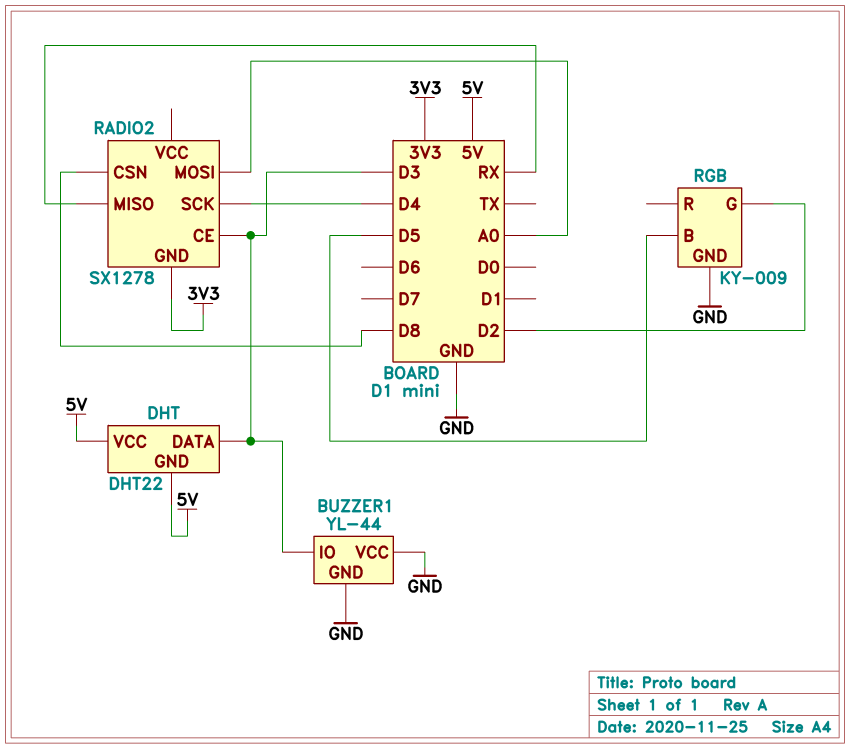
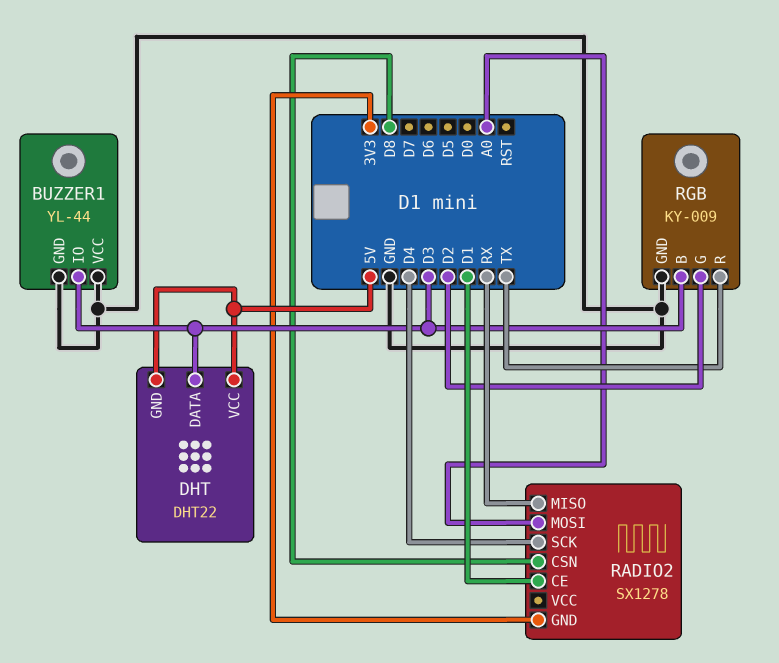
RADIO2 pin CE: D3 -> D1
RGB pin B: D5 -> D3
RGB pin R: none -> TX

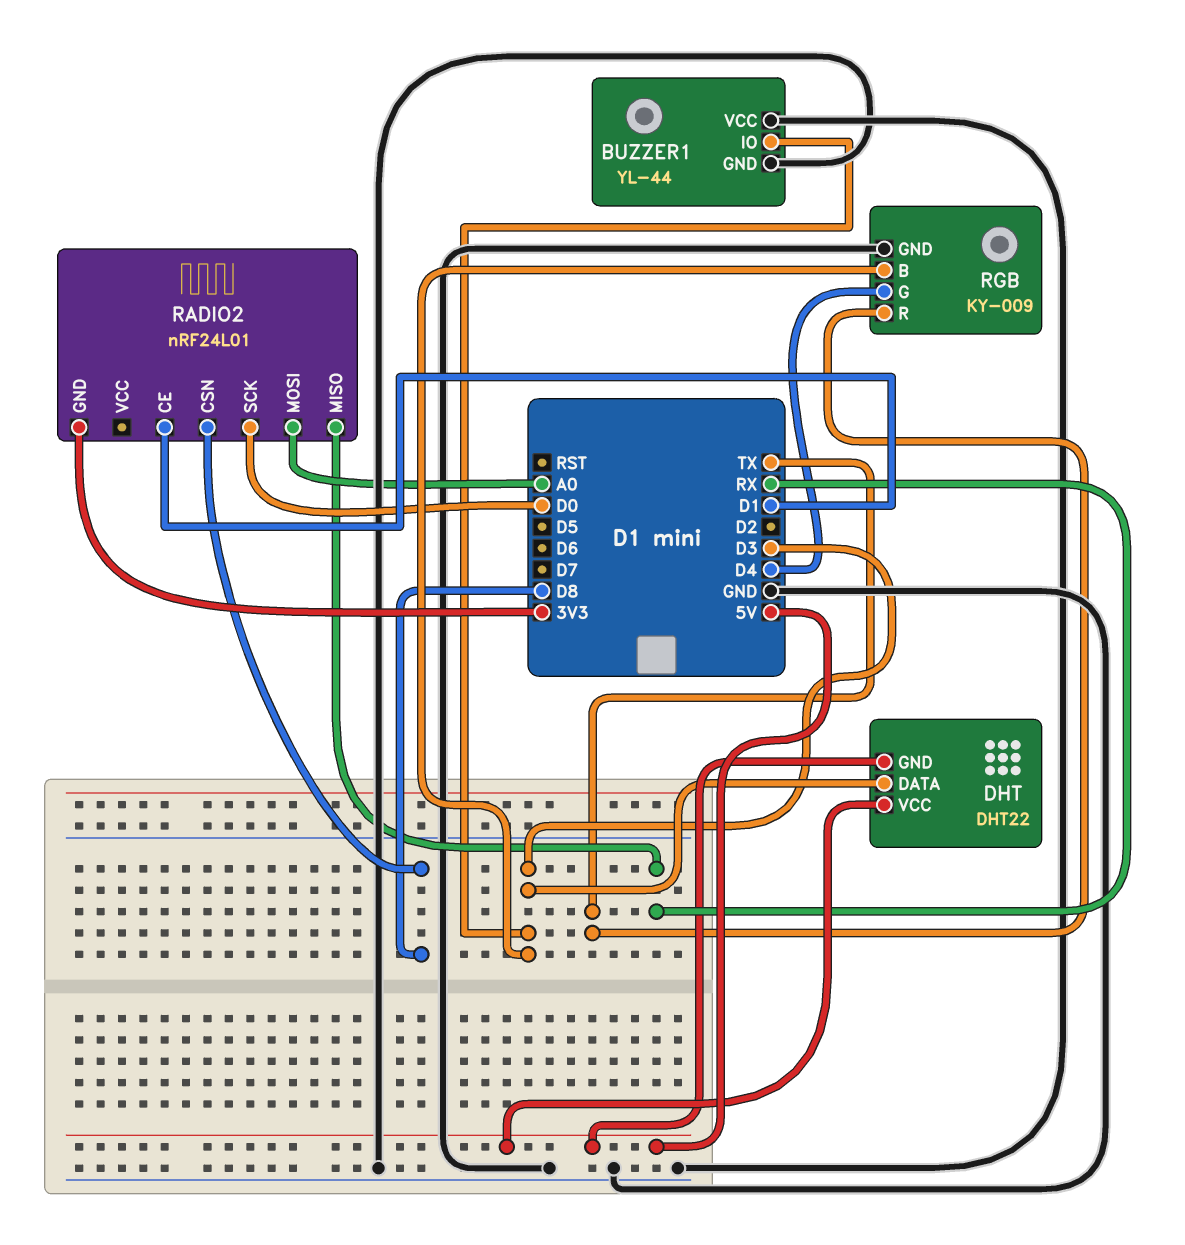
RADIO2: SX1278 -> nRF24L01
RADIO2 pin SCK: D4 -> D0
RGB pin G: D2 -> D4

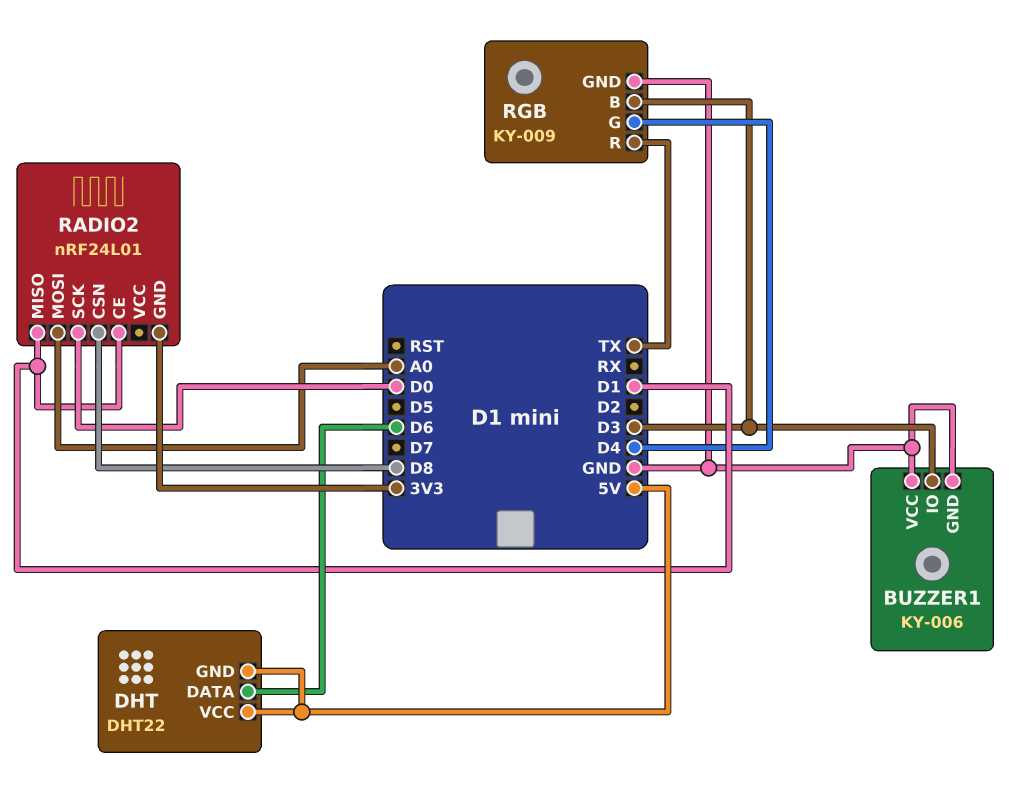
BUZZER1: YL-44 -> KY-006
DHT pin DATA: D3 -> D6
RADIO2 pin MISO: RX -> D1

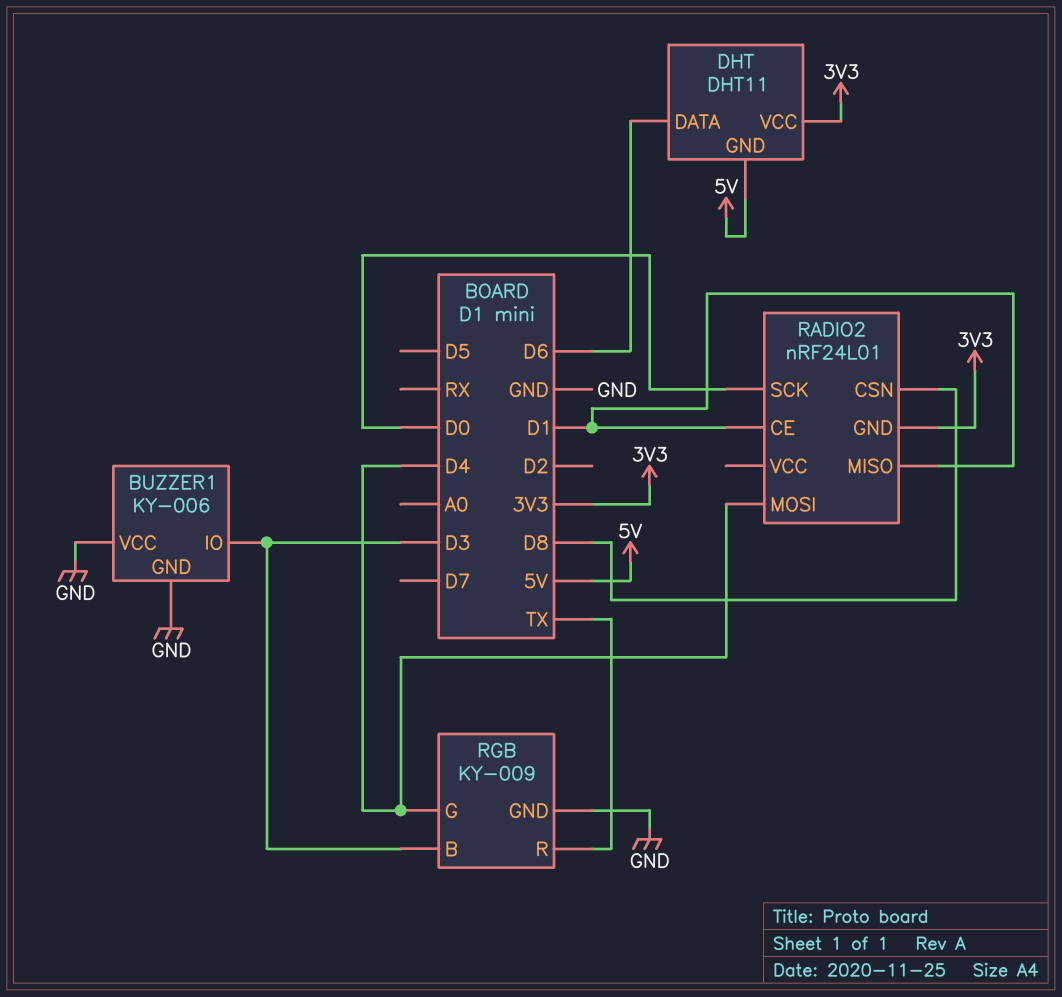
DHT: DHT22 -> DHT11
DHT pin VCC: 5V -> 3V3
RADIO2 pin MOSI: A0 -> D4

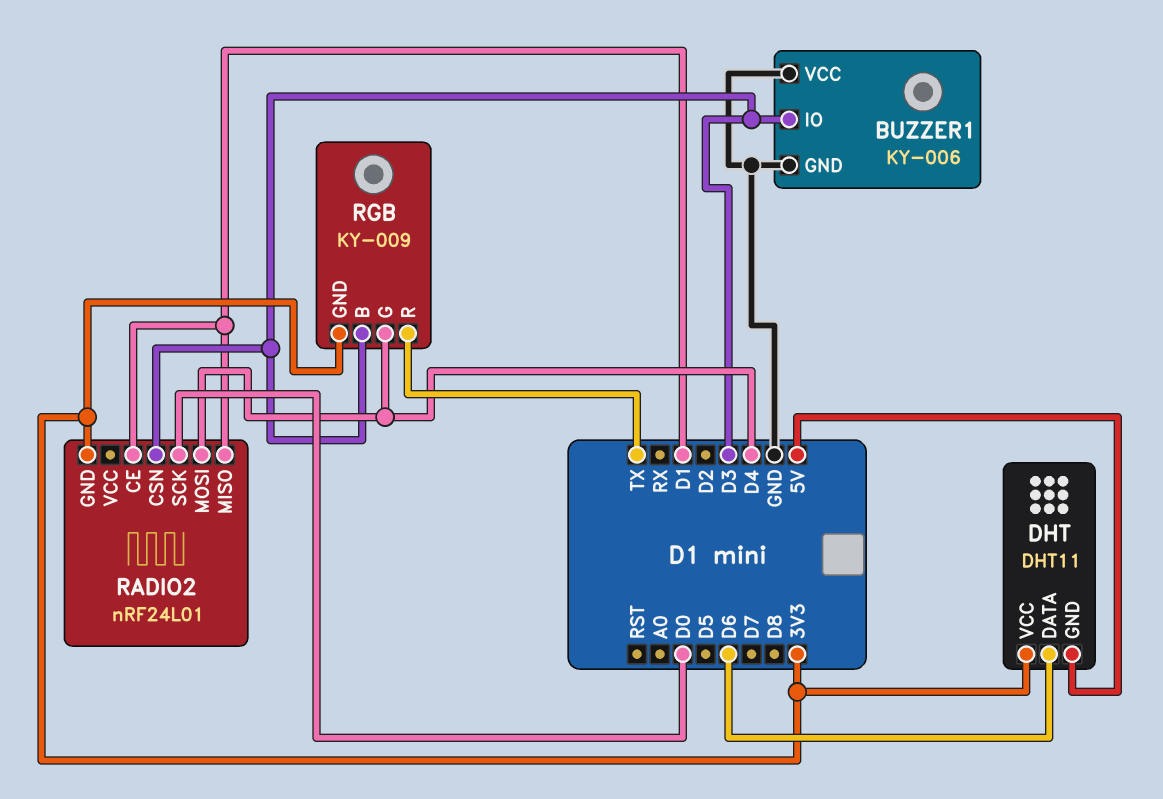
RADIO2 pin CSN: D8 -> D3
RGB pin GND: GND -> 3V3

